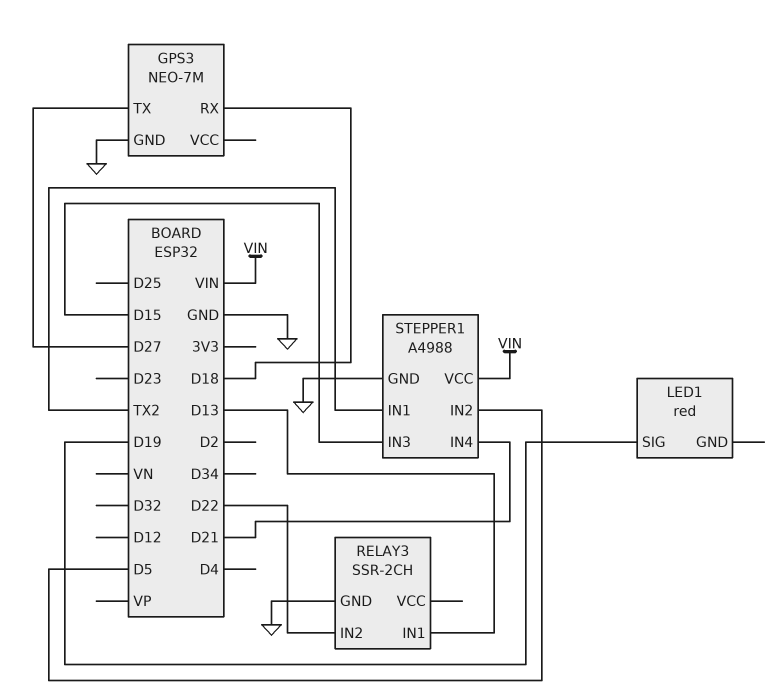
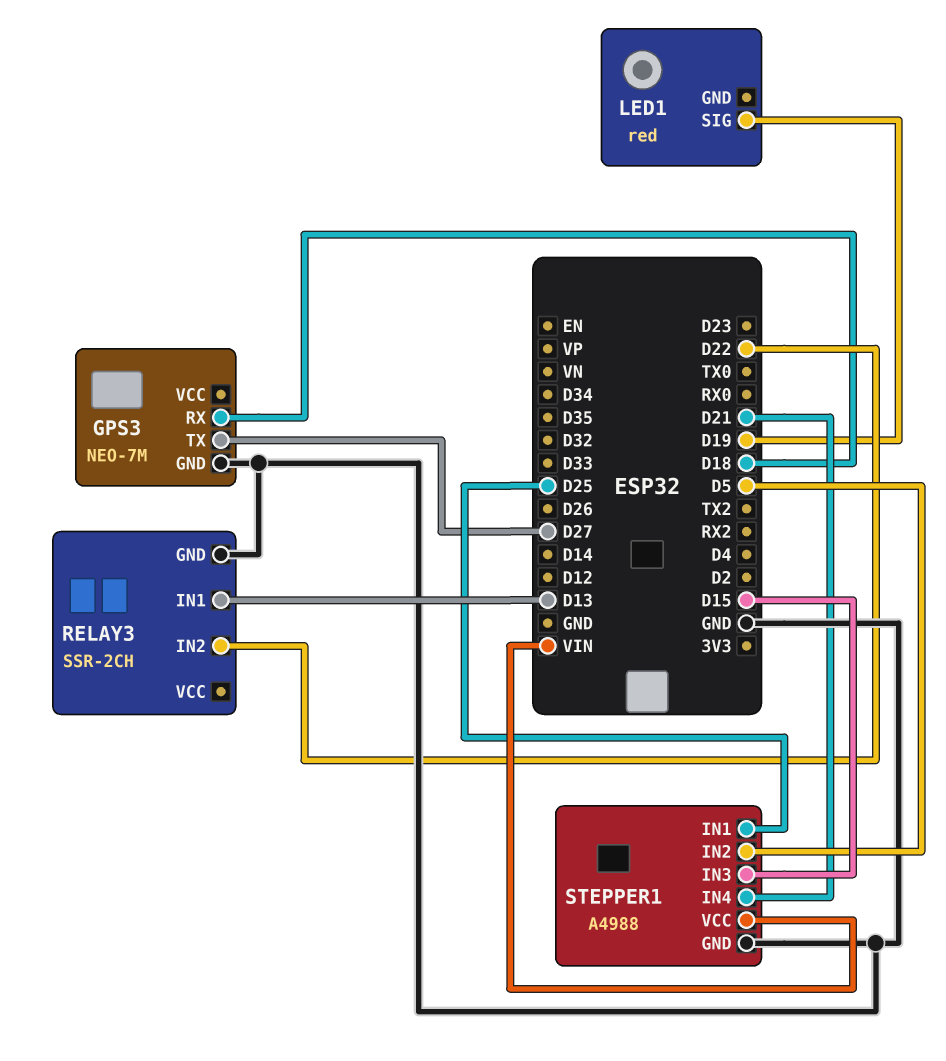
STEPPER1 pin IN1: TX2 -> D25

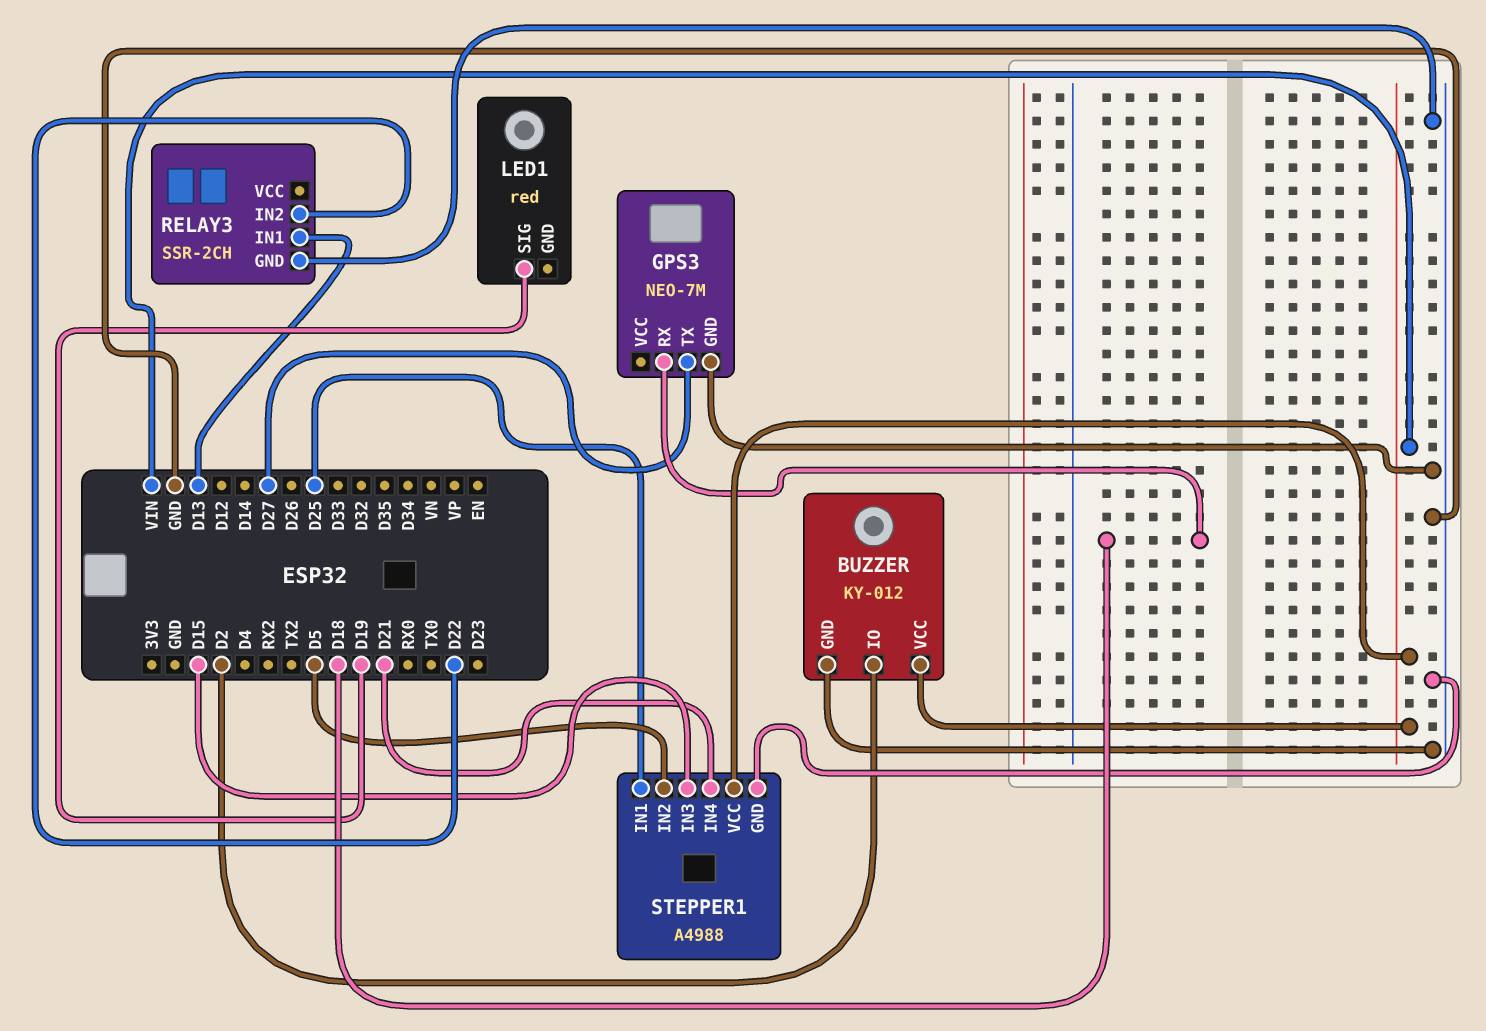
BUZZER: none -> KY-012
BUZZER pin GND: none -> GND
BUZZER pin IO: none -> D2
BUZZER pin VCC: none -> VIN

